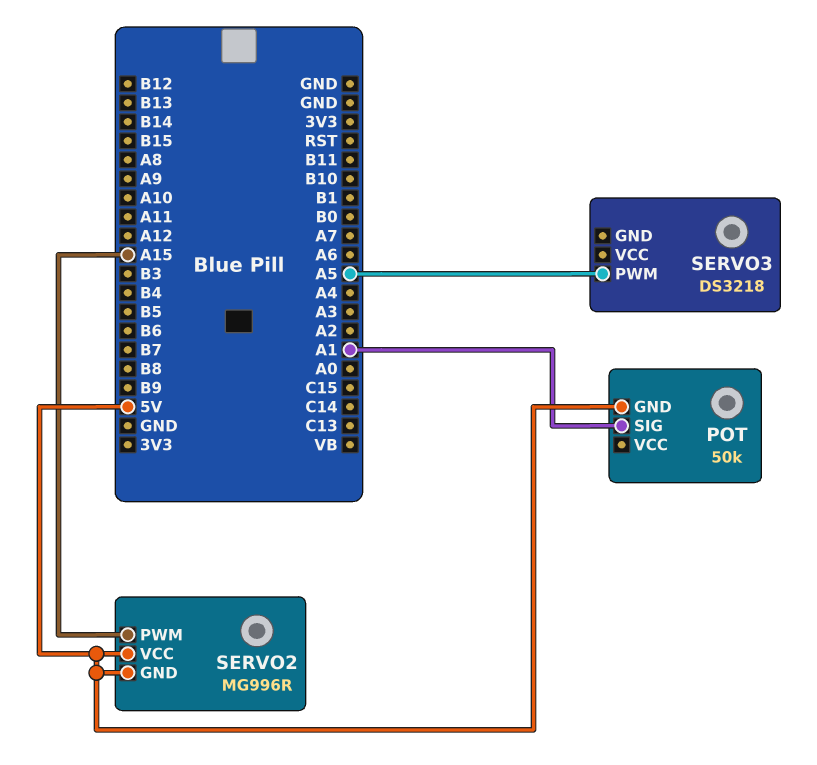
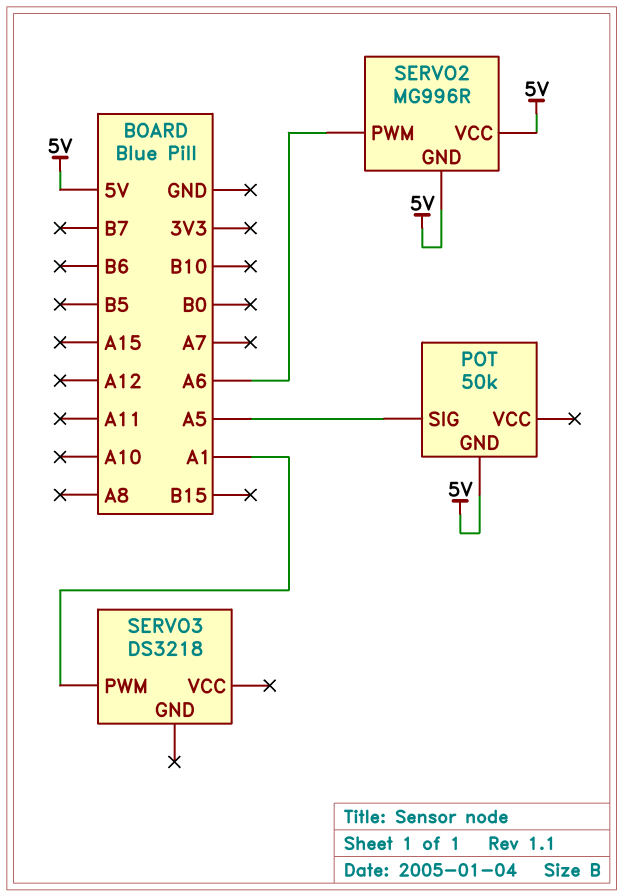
POT pin SIG: A1 -> A5
SERVO2 pin PWM: A15 -> A6
SERVO3 pin PWM: A5 -> A1

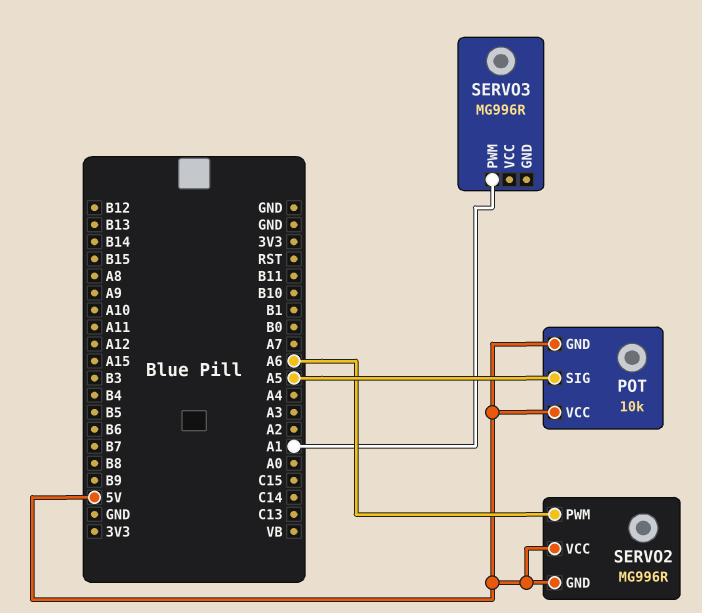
POT: 50k -> 10k
POT pin VCC: none -> 5V
SERVO3: DS3218 -> MG996R

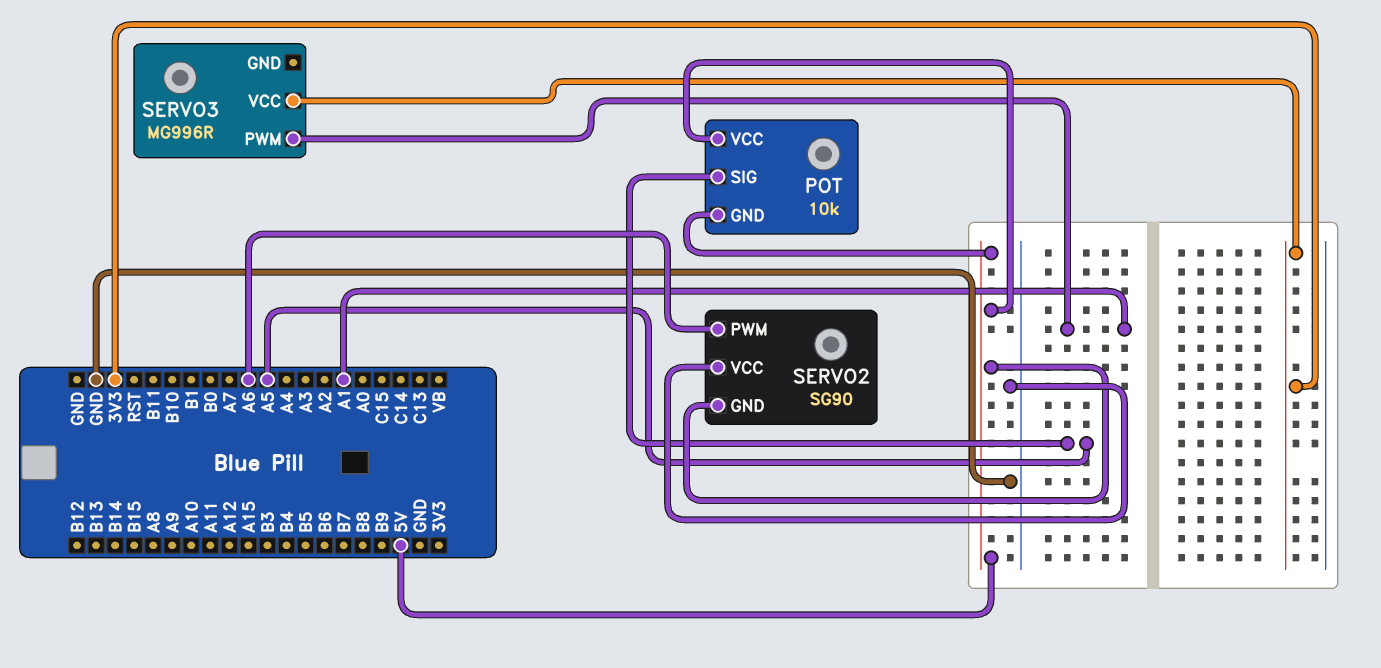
SERVO2: MG996R -> SG90
SERVO2 pin VCC: 5V -> GND
SERVO3 pin VCC: none -> 3V3

